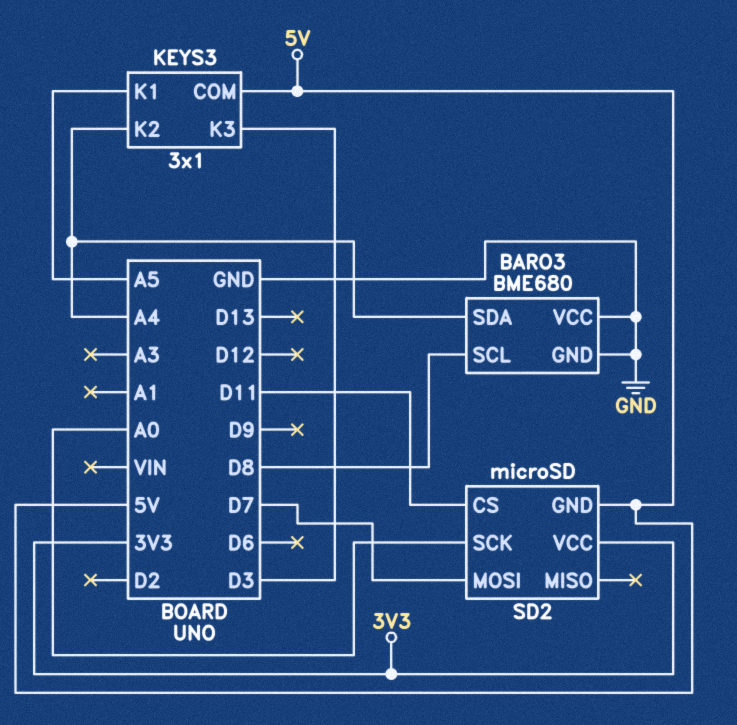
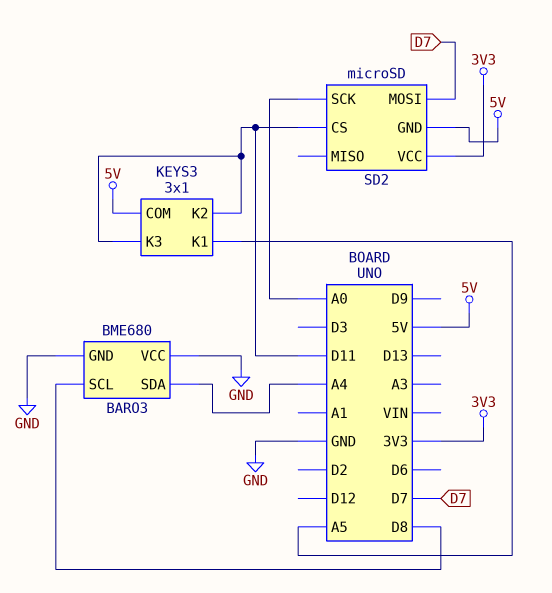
KEYS3 pin K2: A4 -> D11
KEYS3 pin K3: D3 -> D11

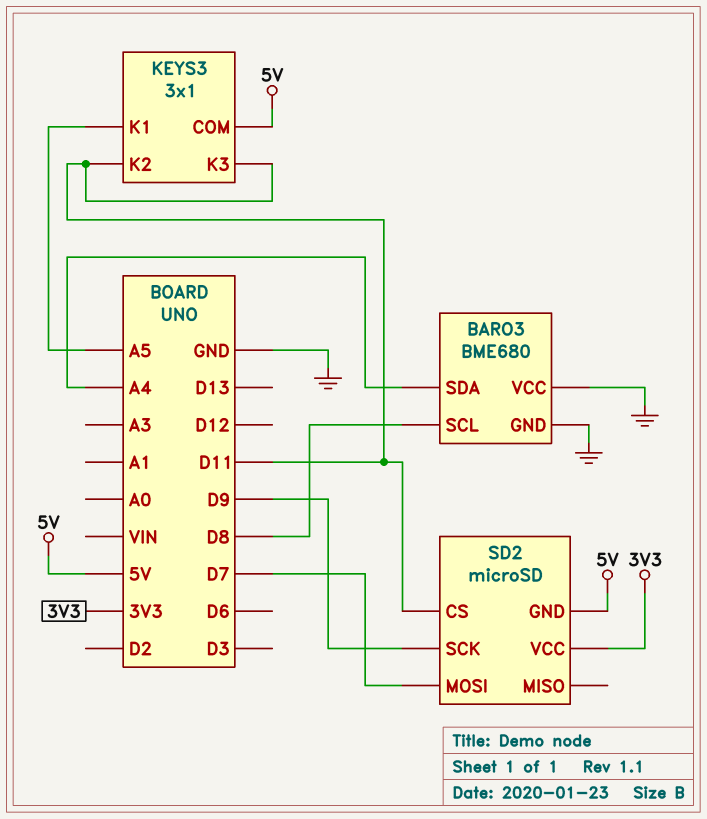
SD2 pin SCK: A0 -> D9

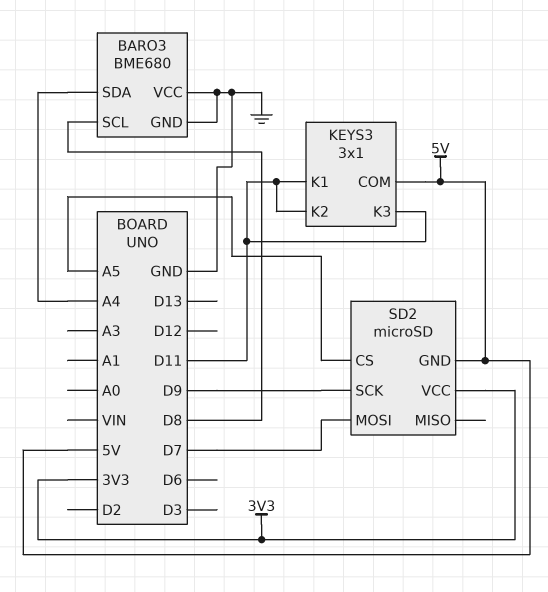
KEYS3 pin K1: A5 -> D11
SD2 pin CS: D11 -> A5

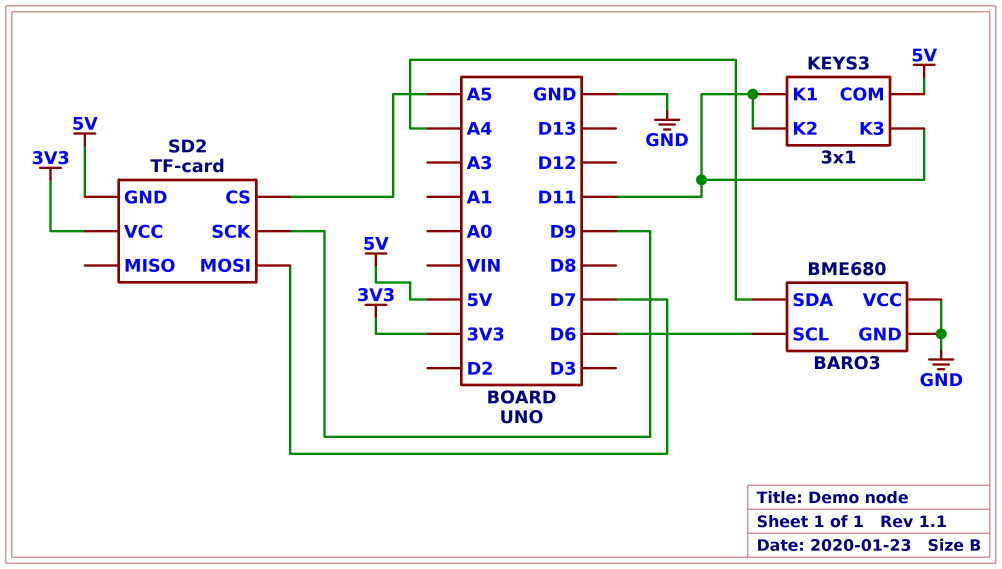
BARO3 pin SCL: D8 -> D6
SD2: microSD -> TF-card

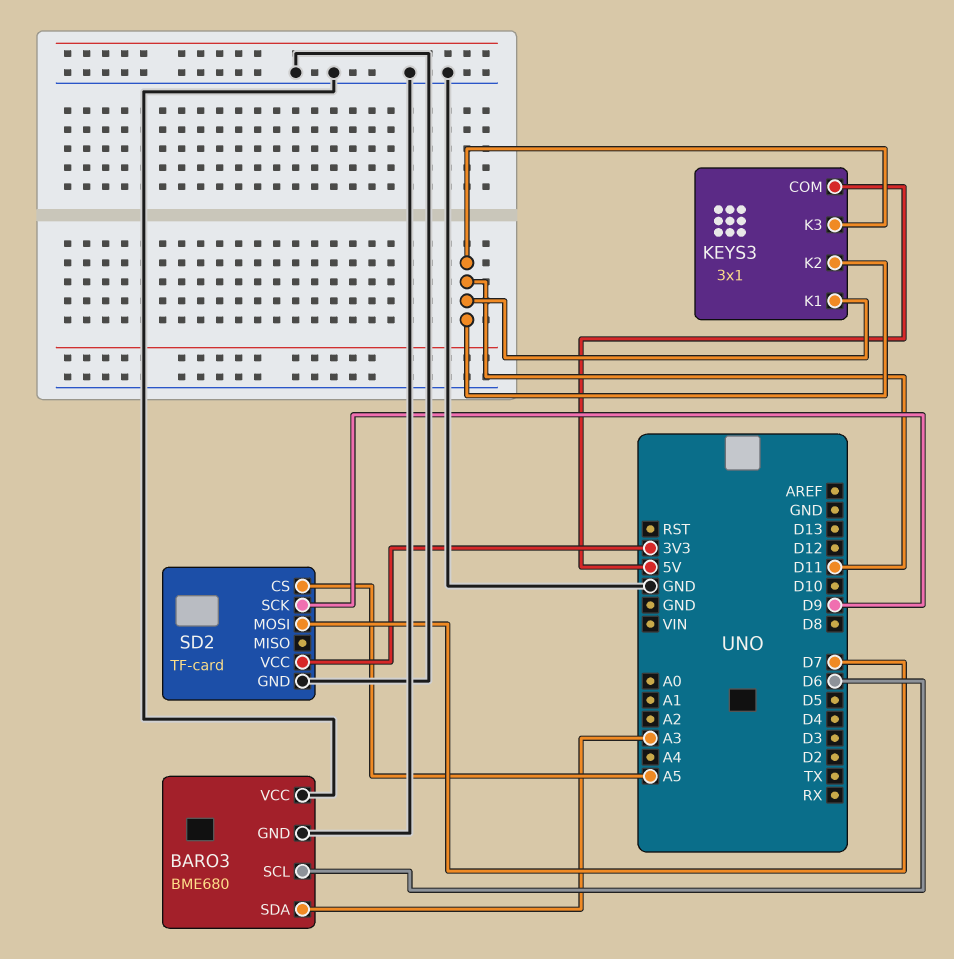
BARO3 pin SDA: A4 -> A3
SD2 pin GND: 5V -> GND

